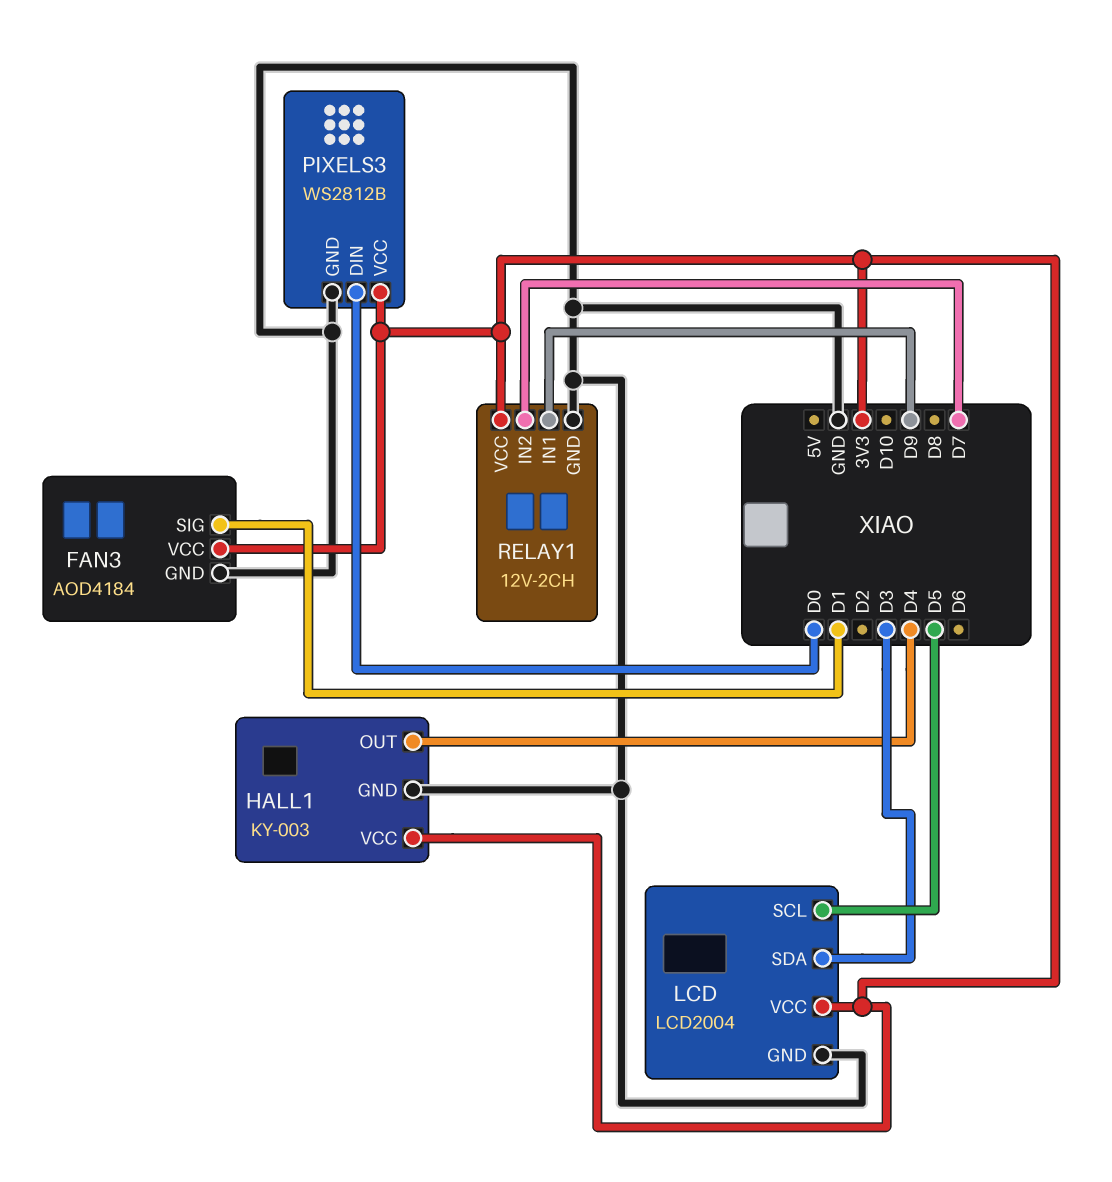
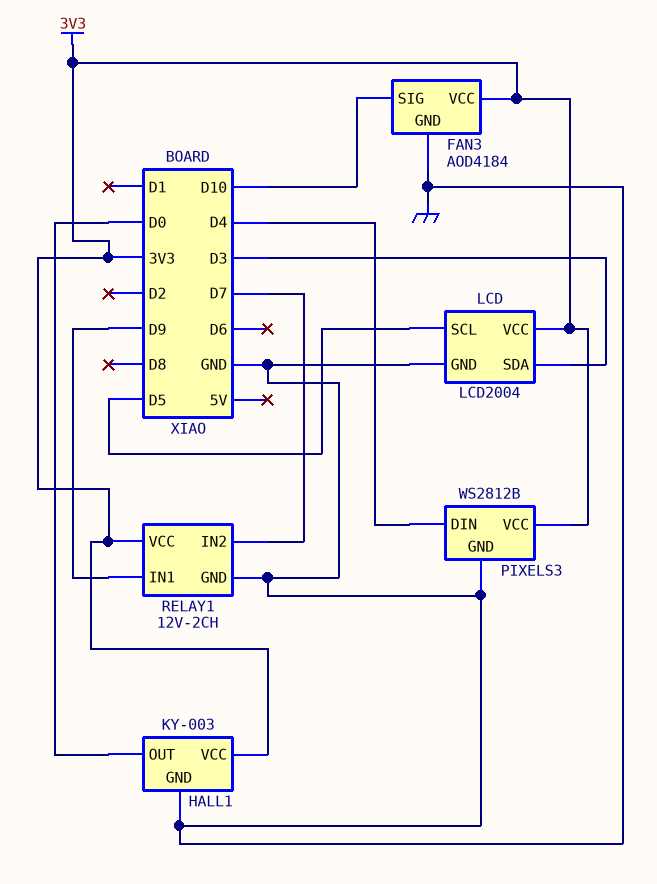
FAN3 pin SIG: D1 -> D10
HALL1 pin OUT: D4 -> D0
PIXELS3 pin DIN: D0 -> D4

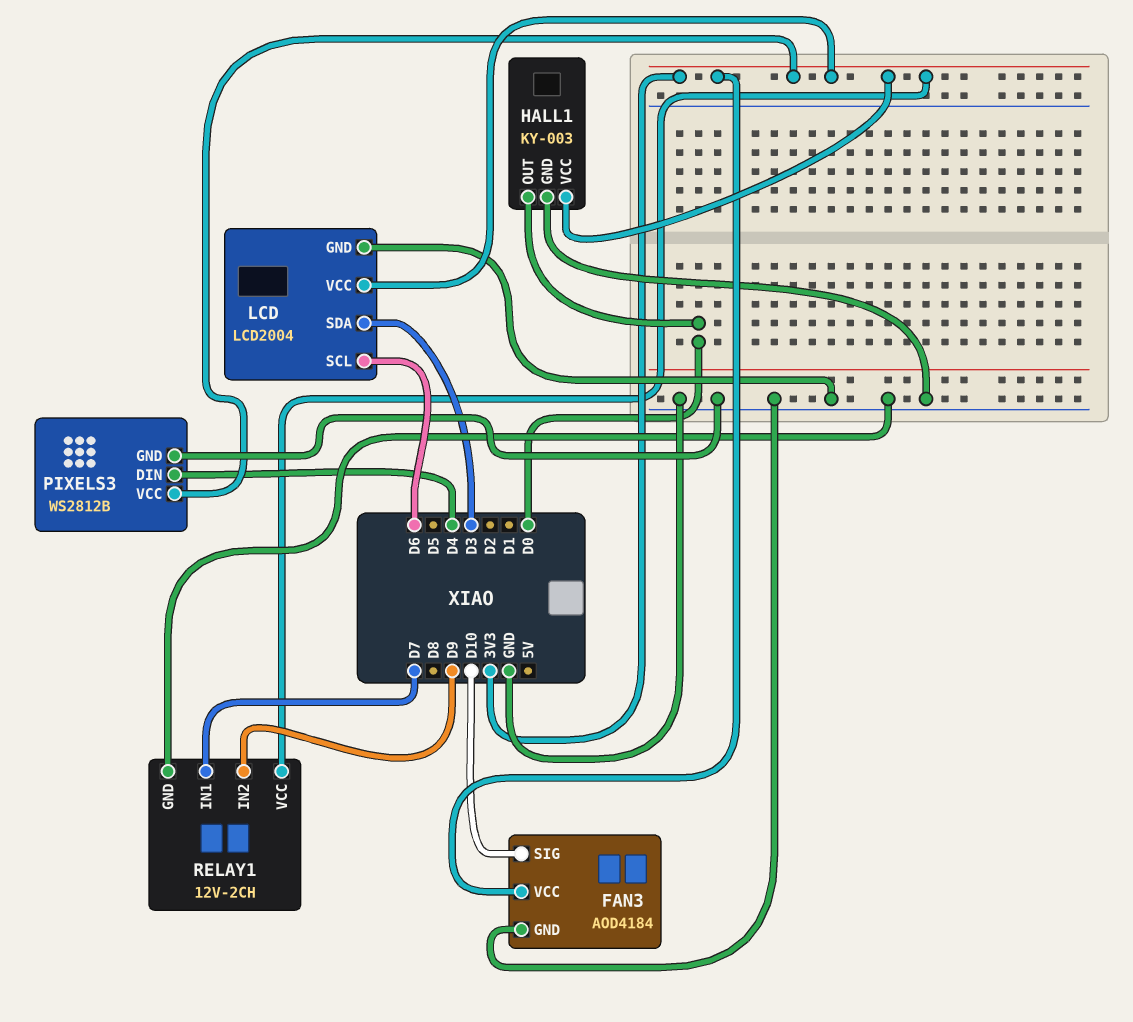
LCD pin SCL: D5 -> D6
RELAY1 pin IN1: D9 -> D7
RELAY1 pin IN2: D7 -> D9

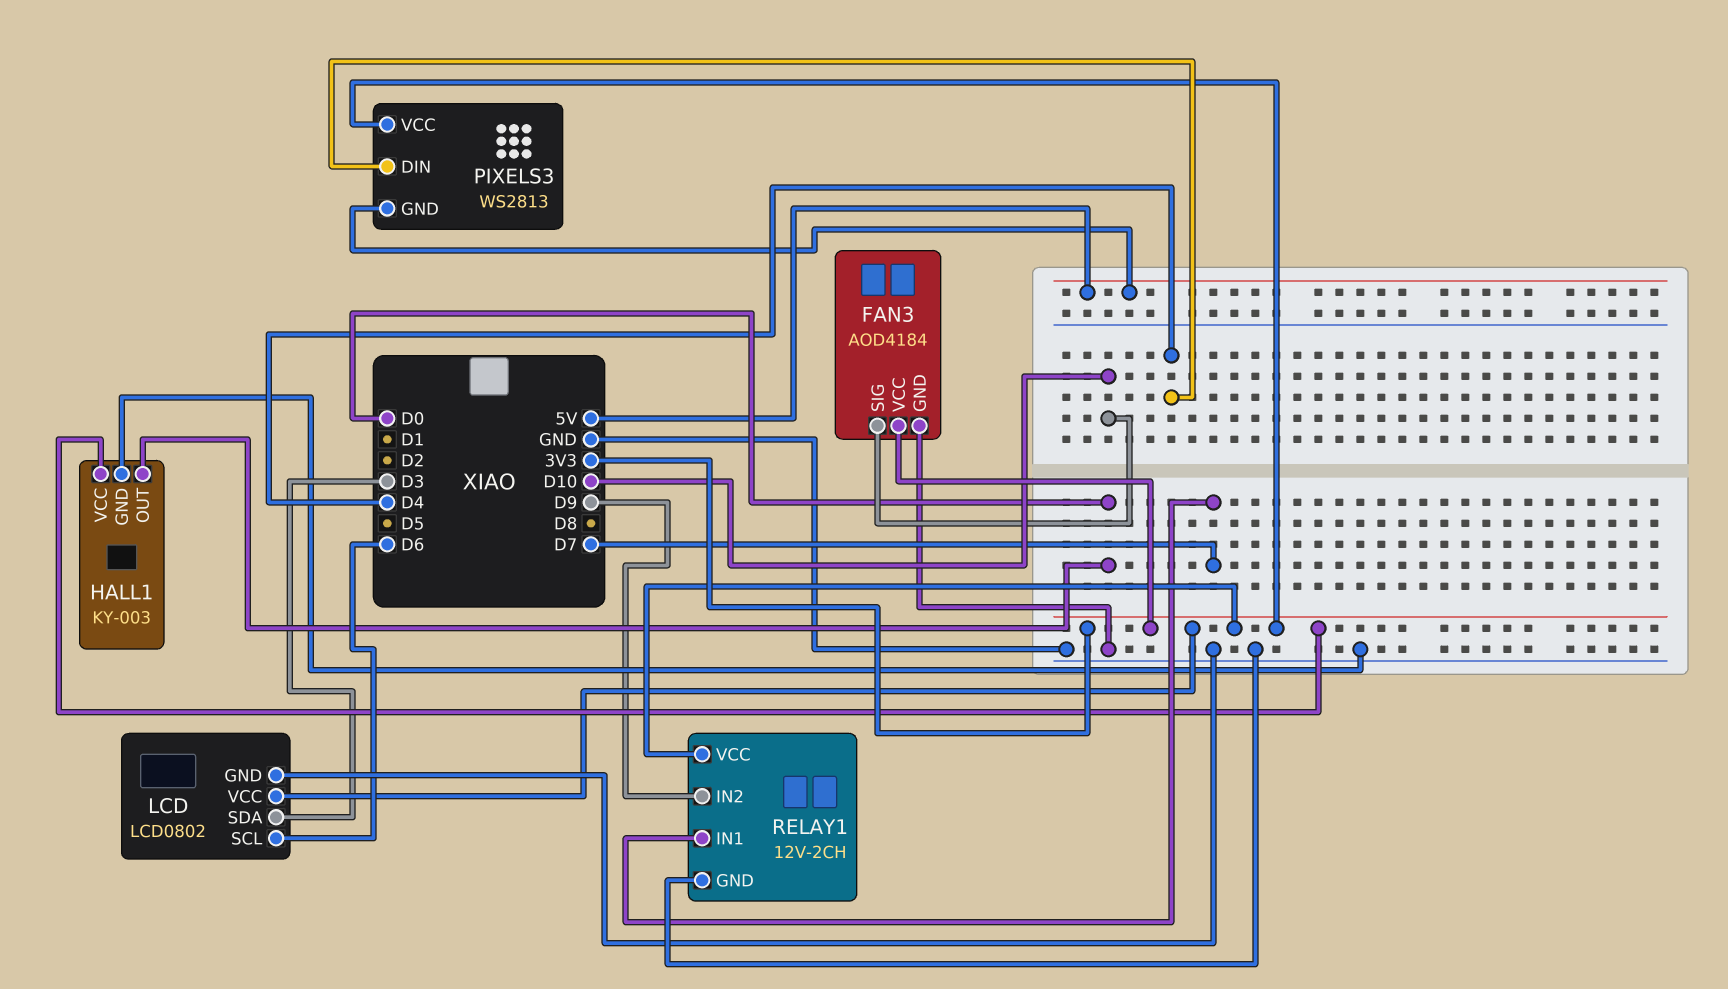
LCD: LCD2004 -> LCD0802
PIXELS3: WS2812B -> WS2813
PIXELS3 pin GND: GND -> 5V

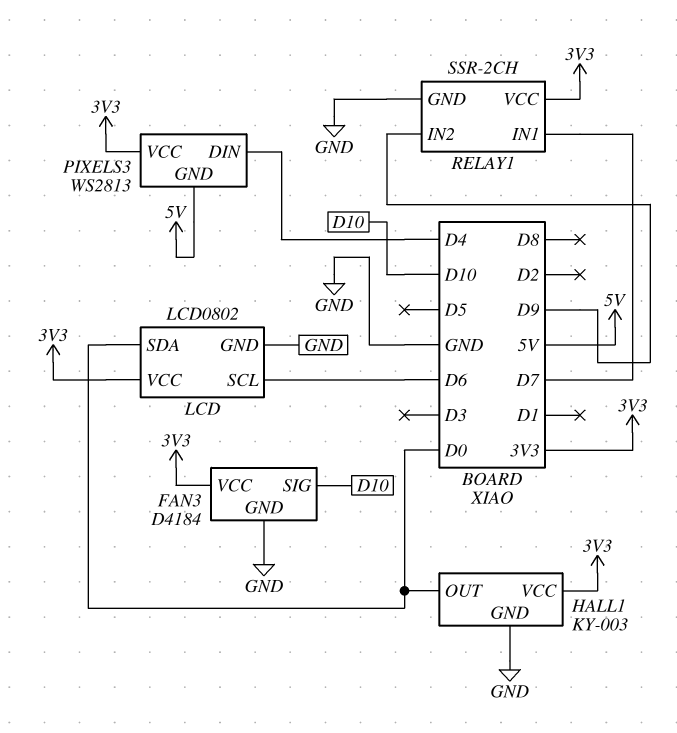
FAN3: AOD4184 -> D4184
LCD pin SDA: D3 -> D0
RELAY1: 12V-2CH -> SSR-2CH

